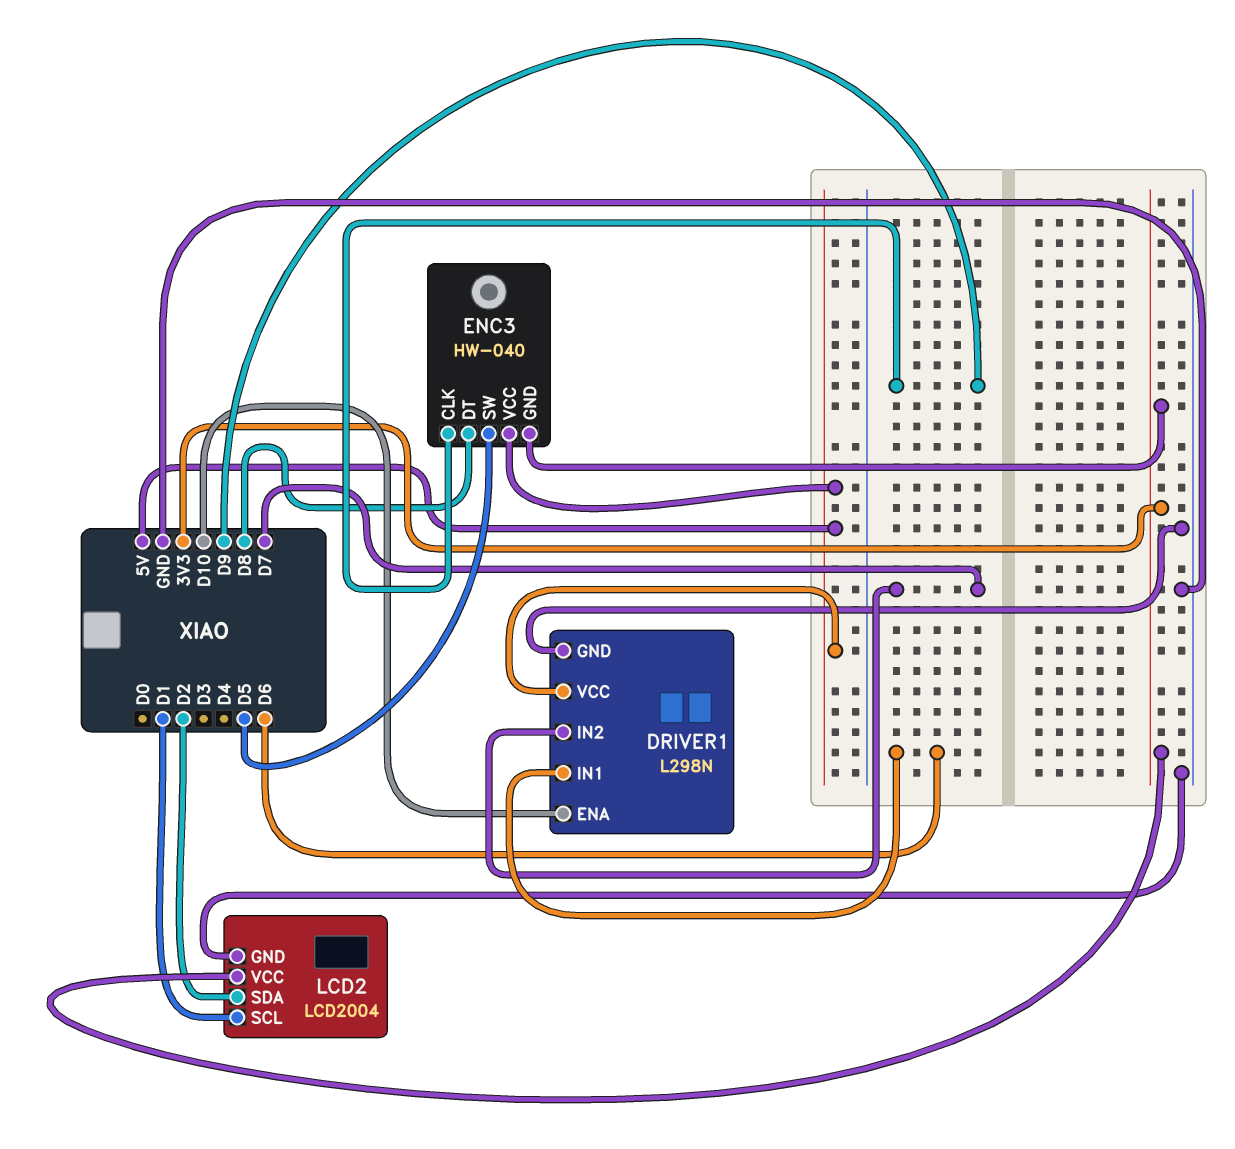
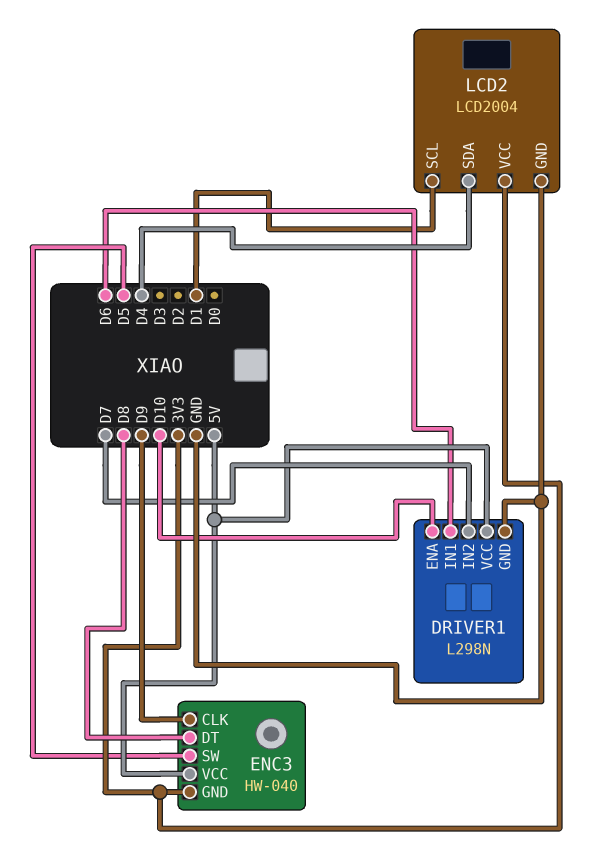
LCD2 pin SDA: D2 -> D4

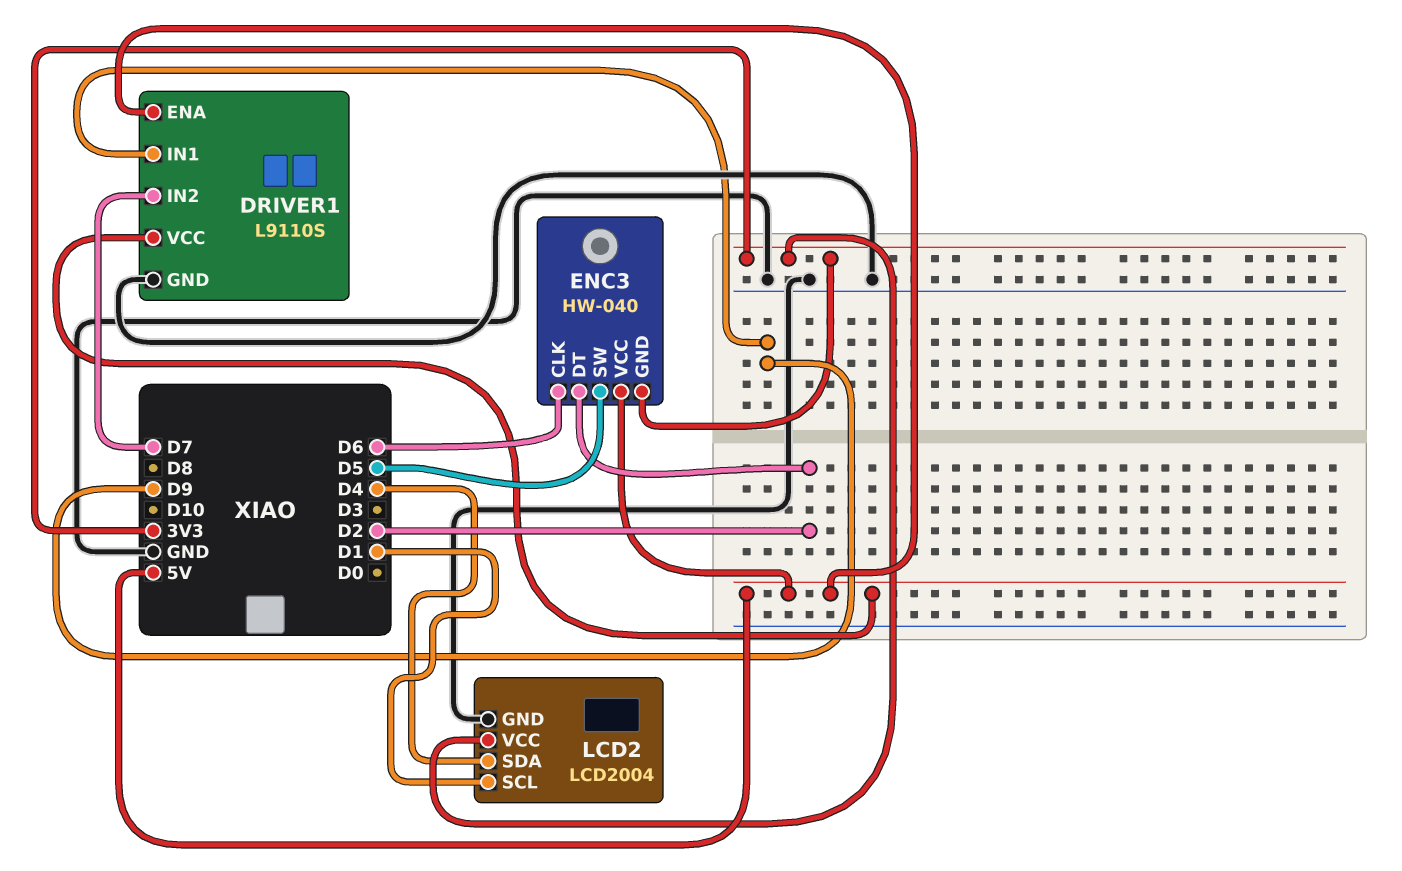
DRIVER1: L298N -> L9110S
DRIVER1 pin ENA: D10 -> 5V
DRIVER1 pin IN1: D6 -> D9
ENC3 pin CLK: D9 -> D6
ENC3 pin DT: D8 -> D2

